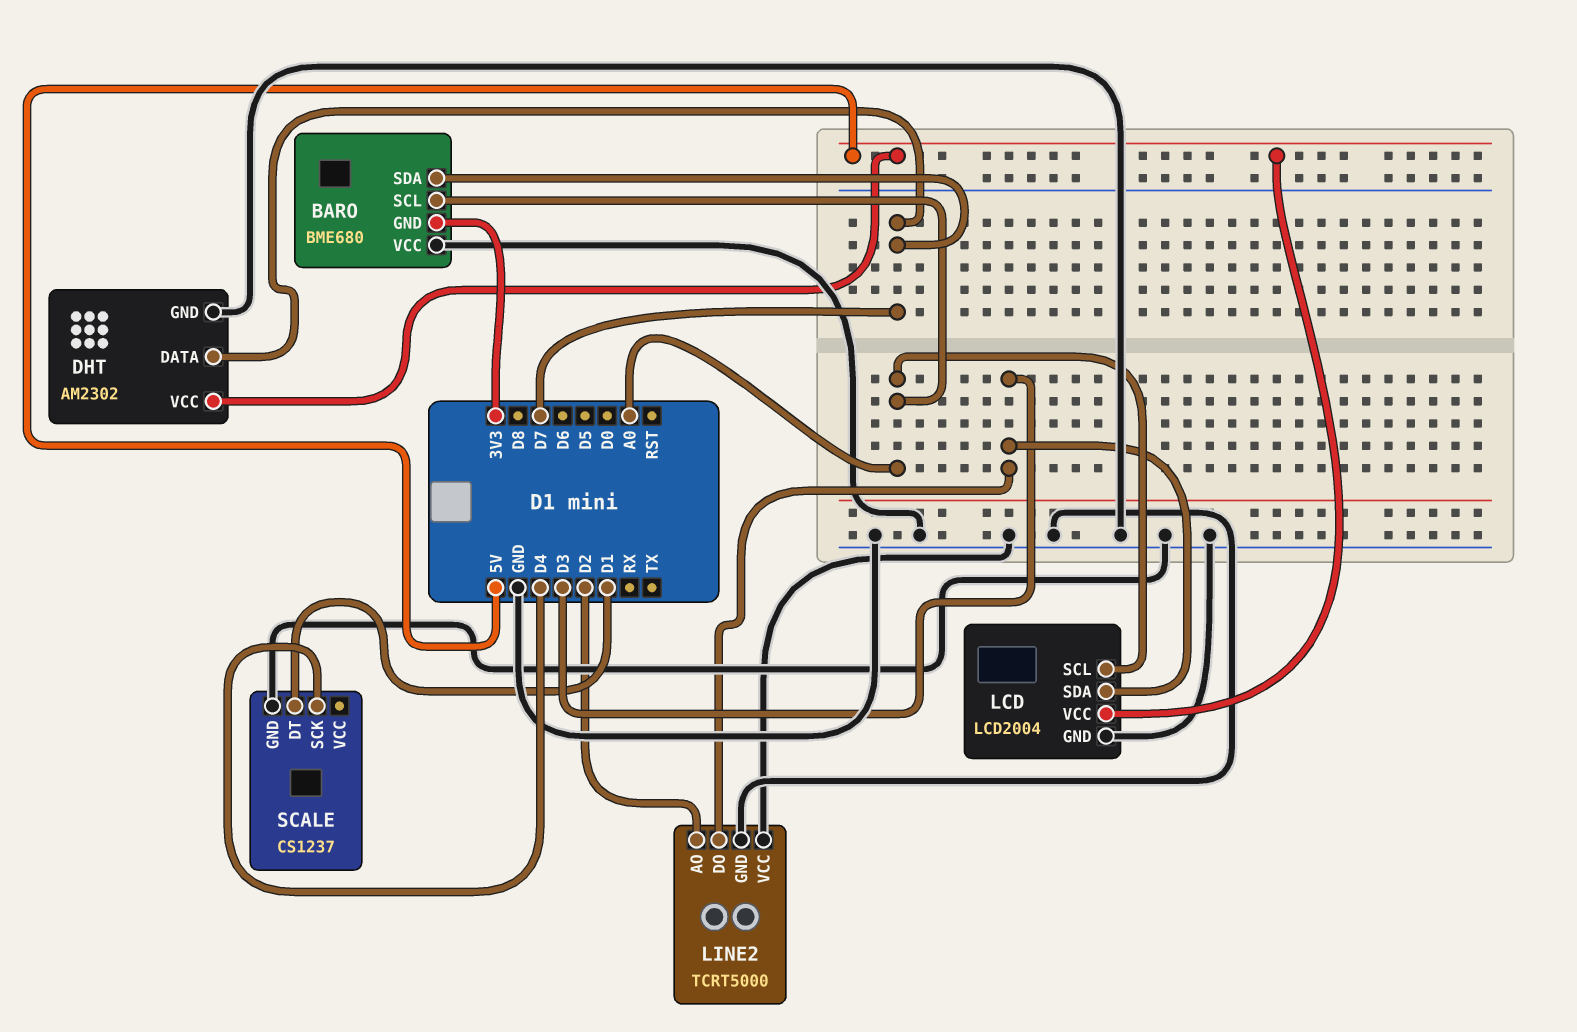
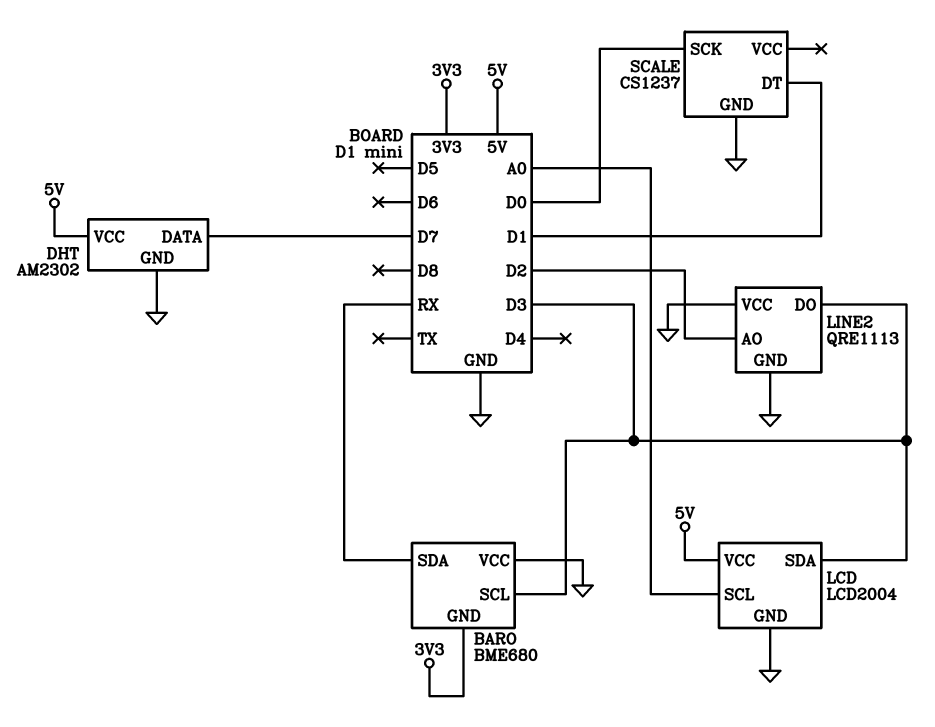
BARO pin SCL: A0 -> D3
BARO pin SDA: D7 -> RX
LINE2: TCRT5000 -> QRE1113
SCALE pin SCK: D4 -> D0

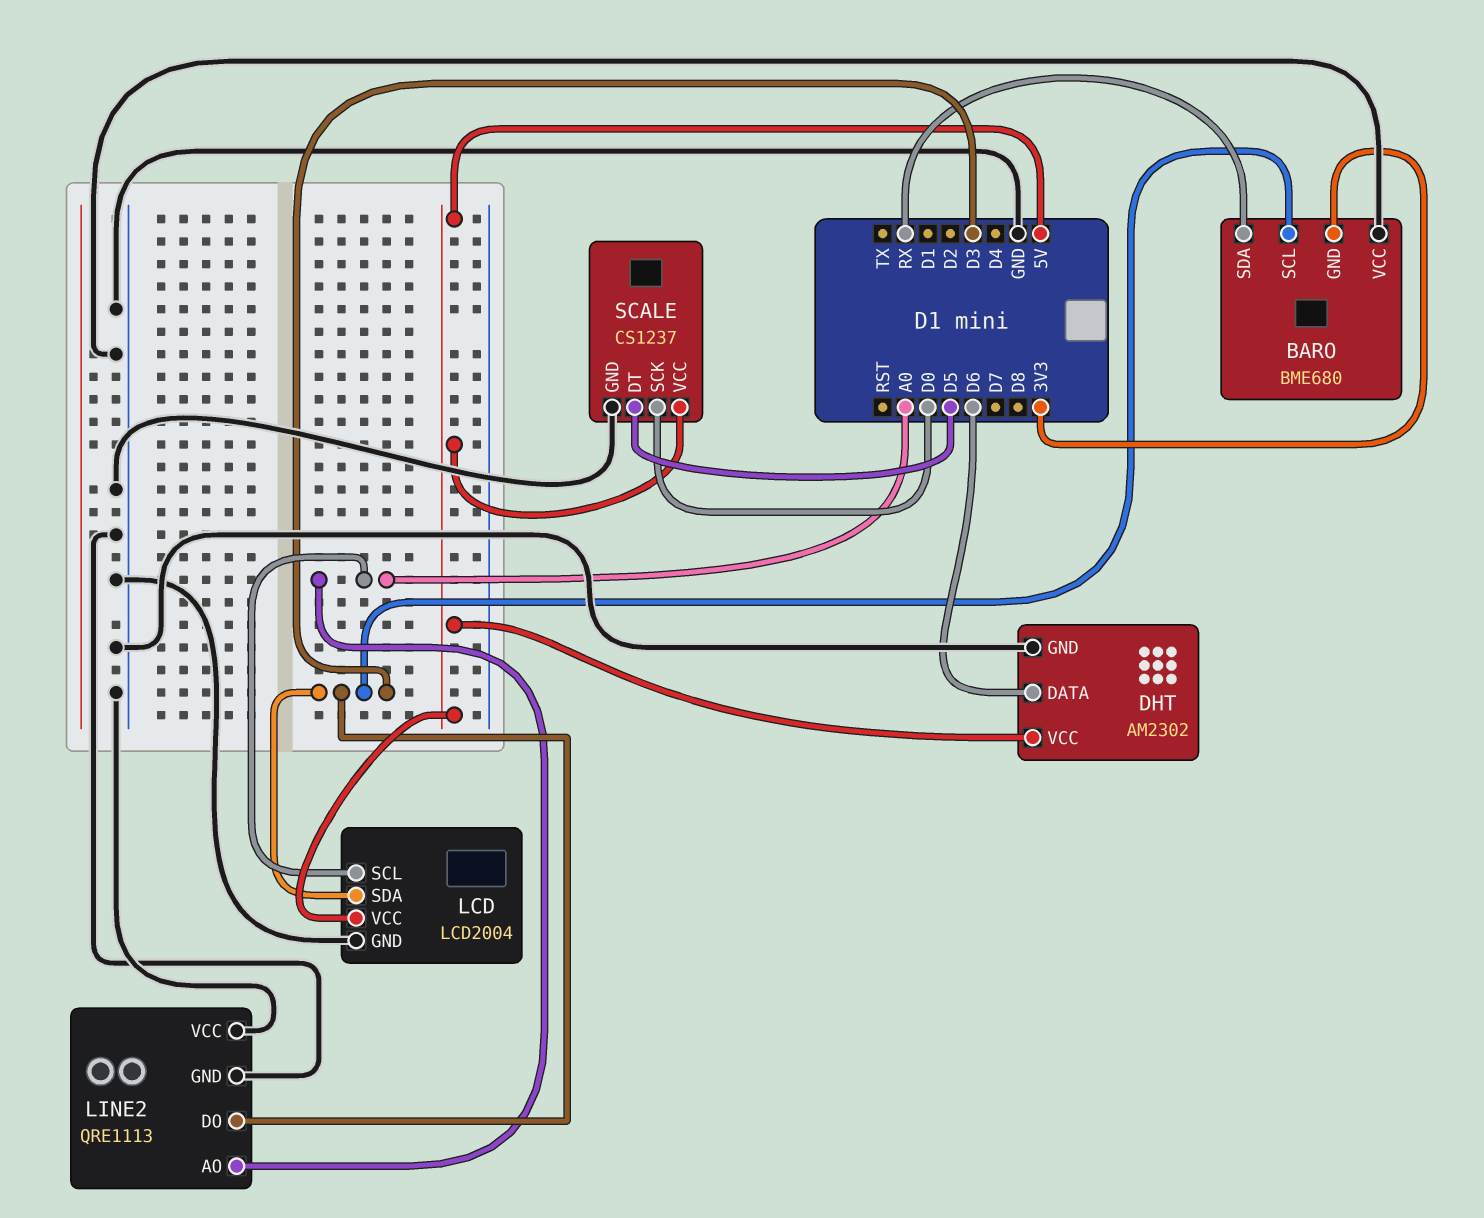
DHT pin DATA: D7 -> D6
LINE2 pin AO: D2 -> A0
SCALE pin DT: D1 -> D5
SCALE pin VCC: none -> 5V

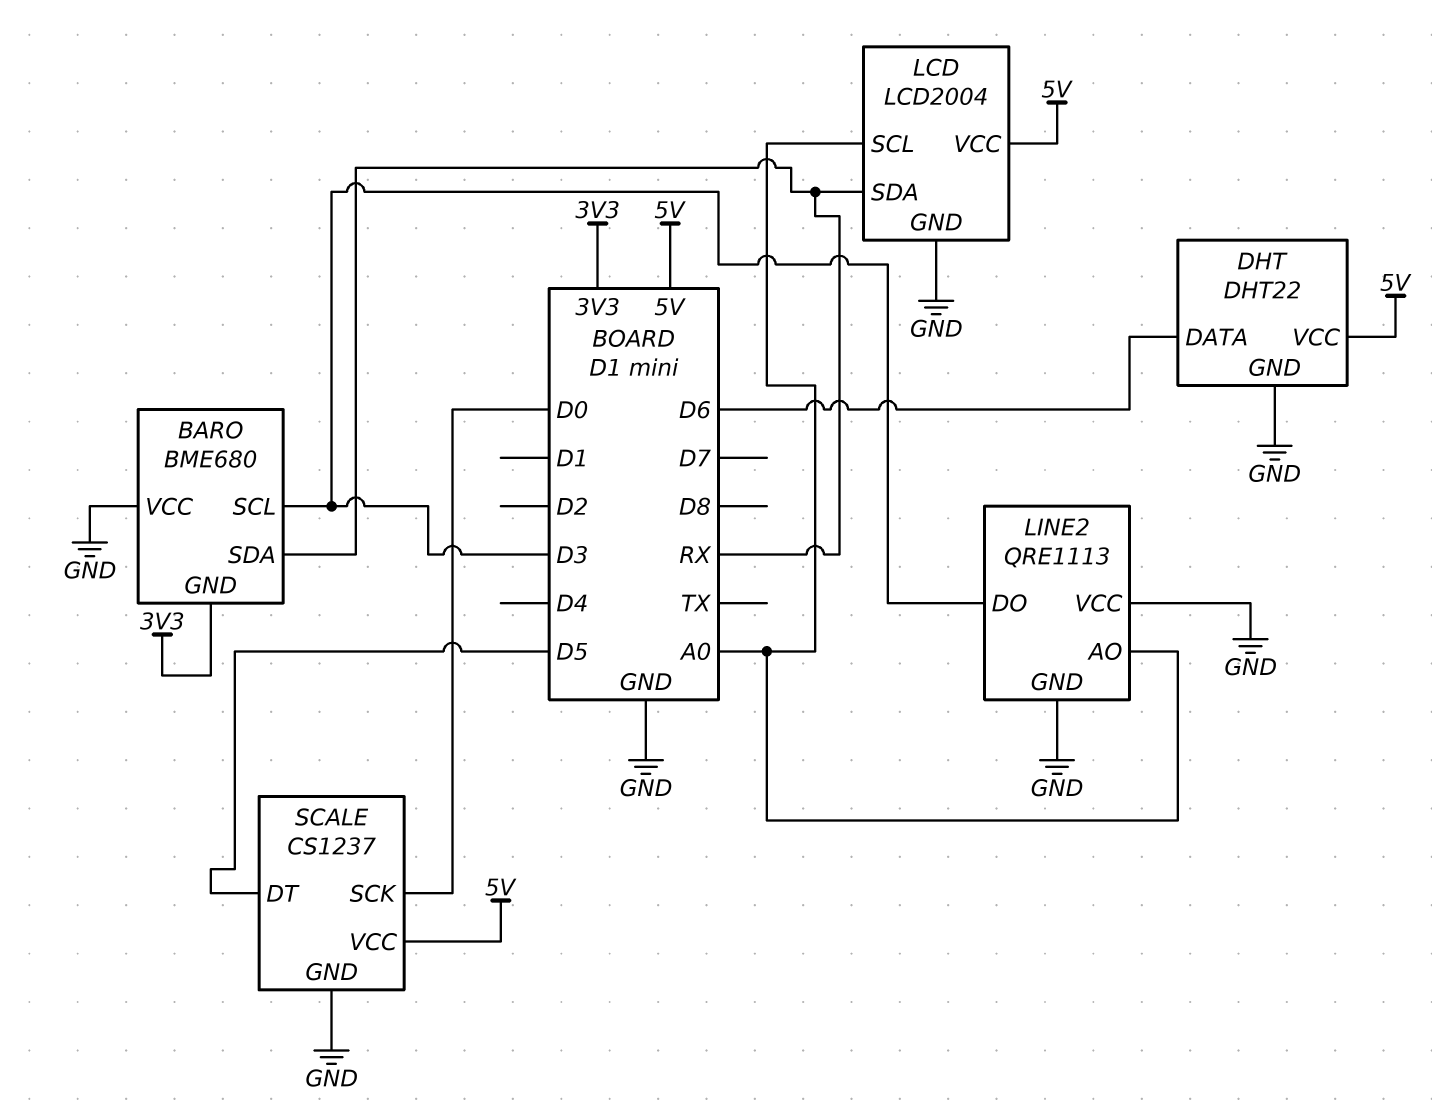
DHT: AM2302 -> DHT22
LCD pin SDA: D3 -> RX

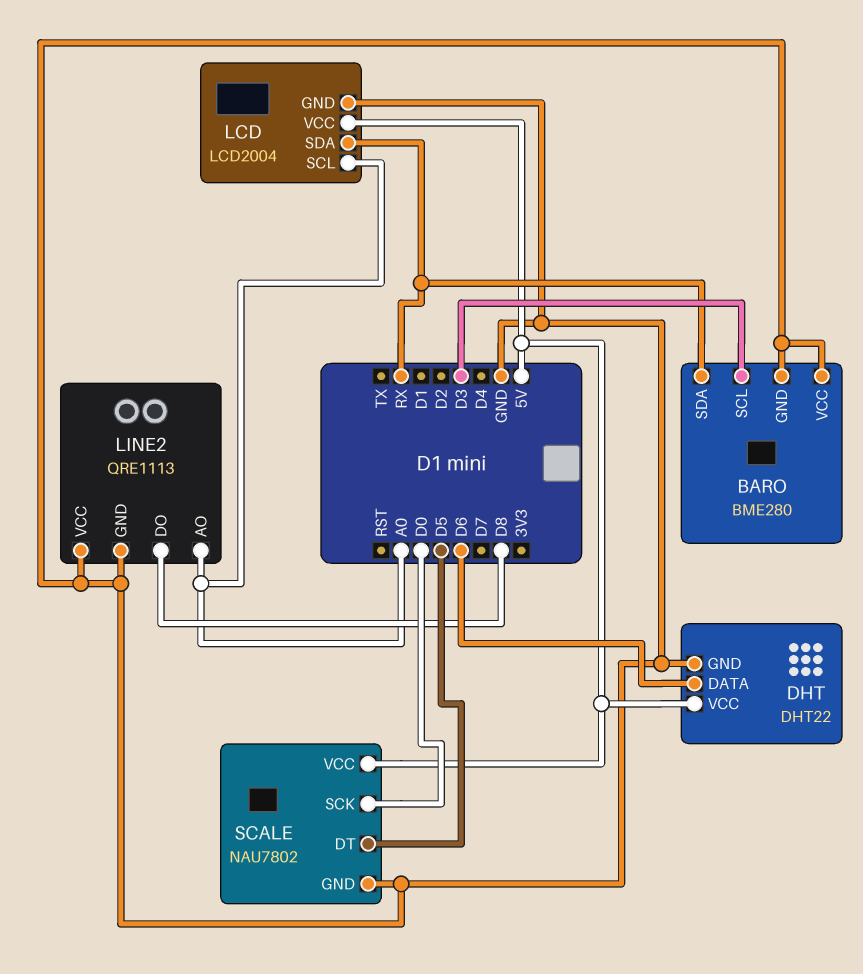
BARO: BME680 -> BME280
BARO pin GND: 3V3 -> GND
LINE2 pin DO: D3 -> D8
SCALE: CS1237 -> NAU7802

